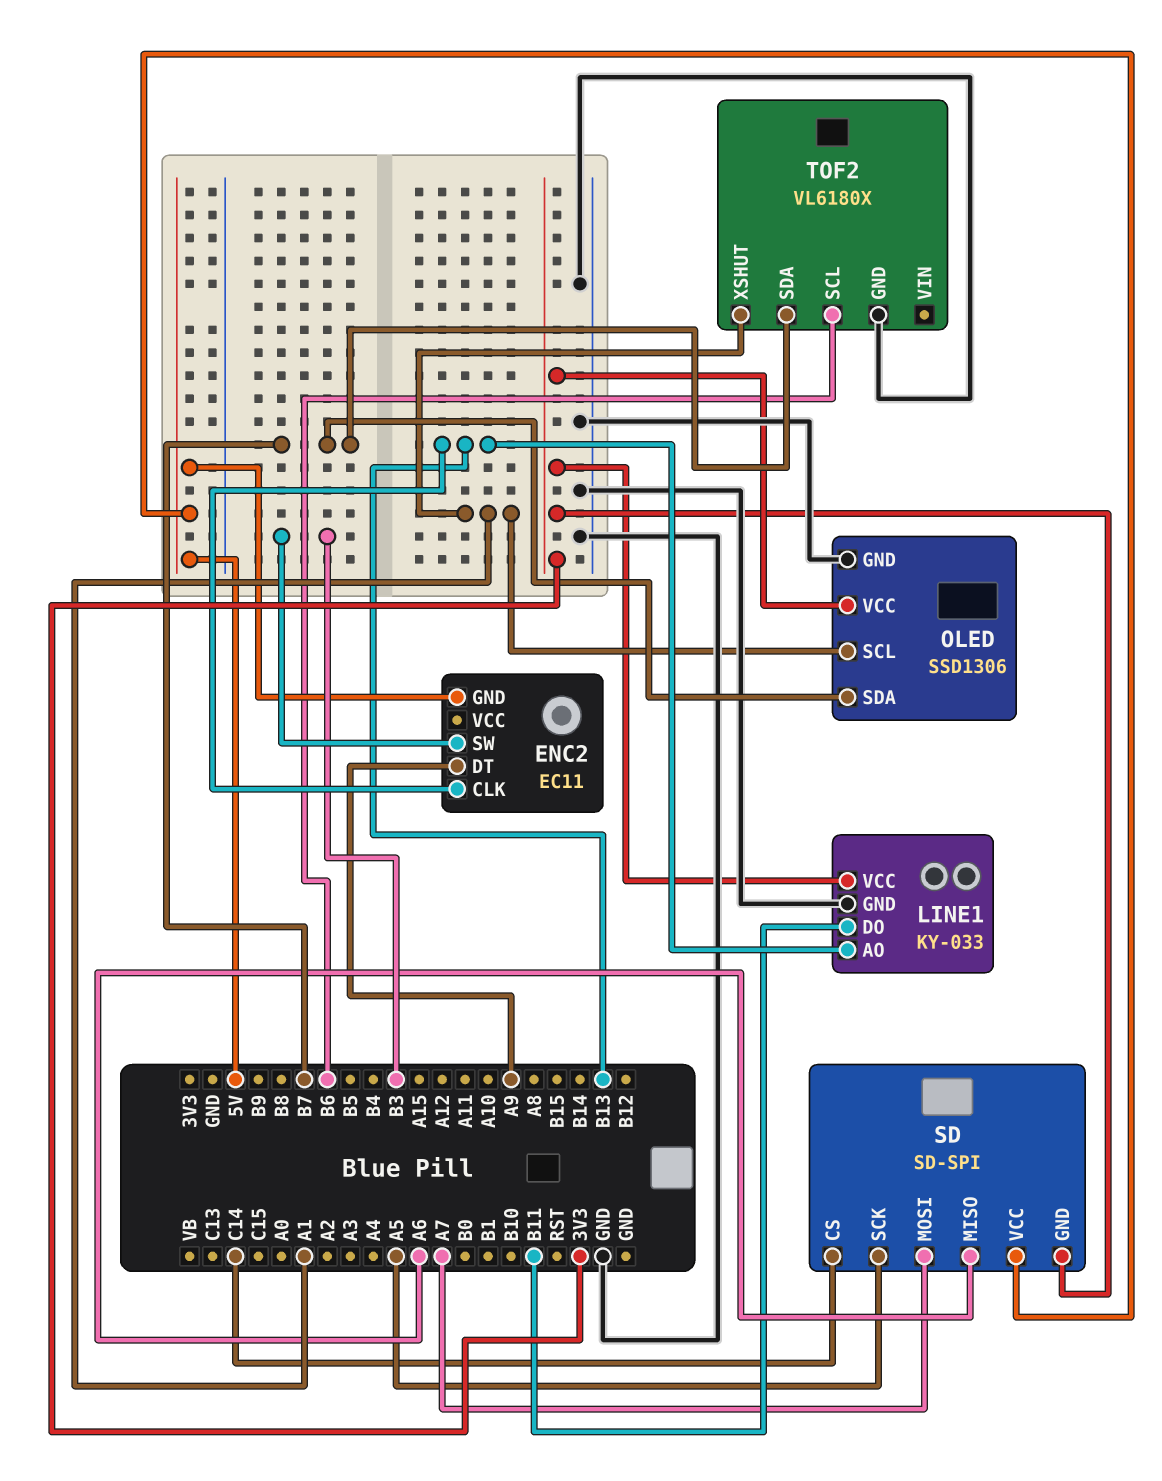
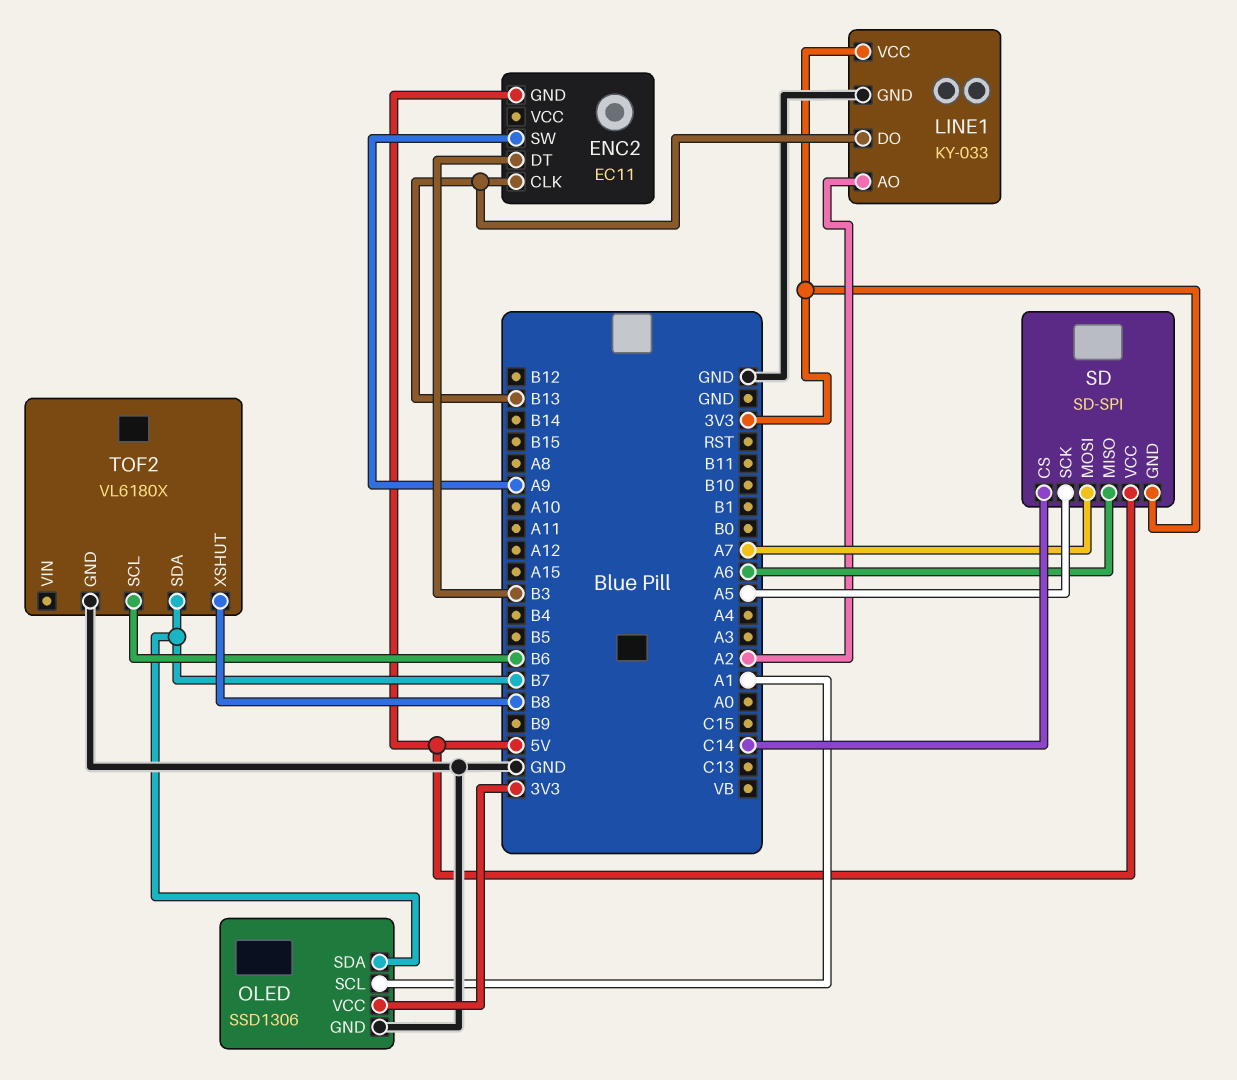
ENC2 pin DT: A9 -> B3
ENC2 pin SW: B3 -> A9
LINE1 pin AO: B13 -> A2
LINE1 pin DO: B11 -> B13
TOF2 pin XSHUT: A1 -> B8

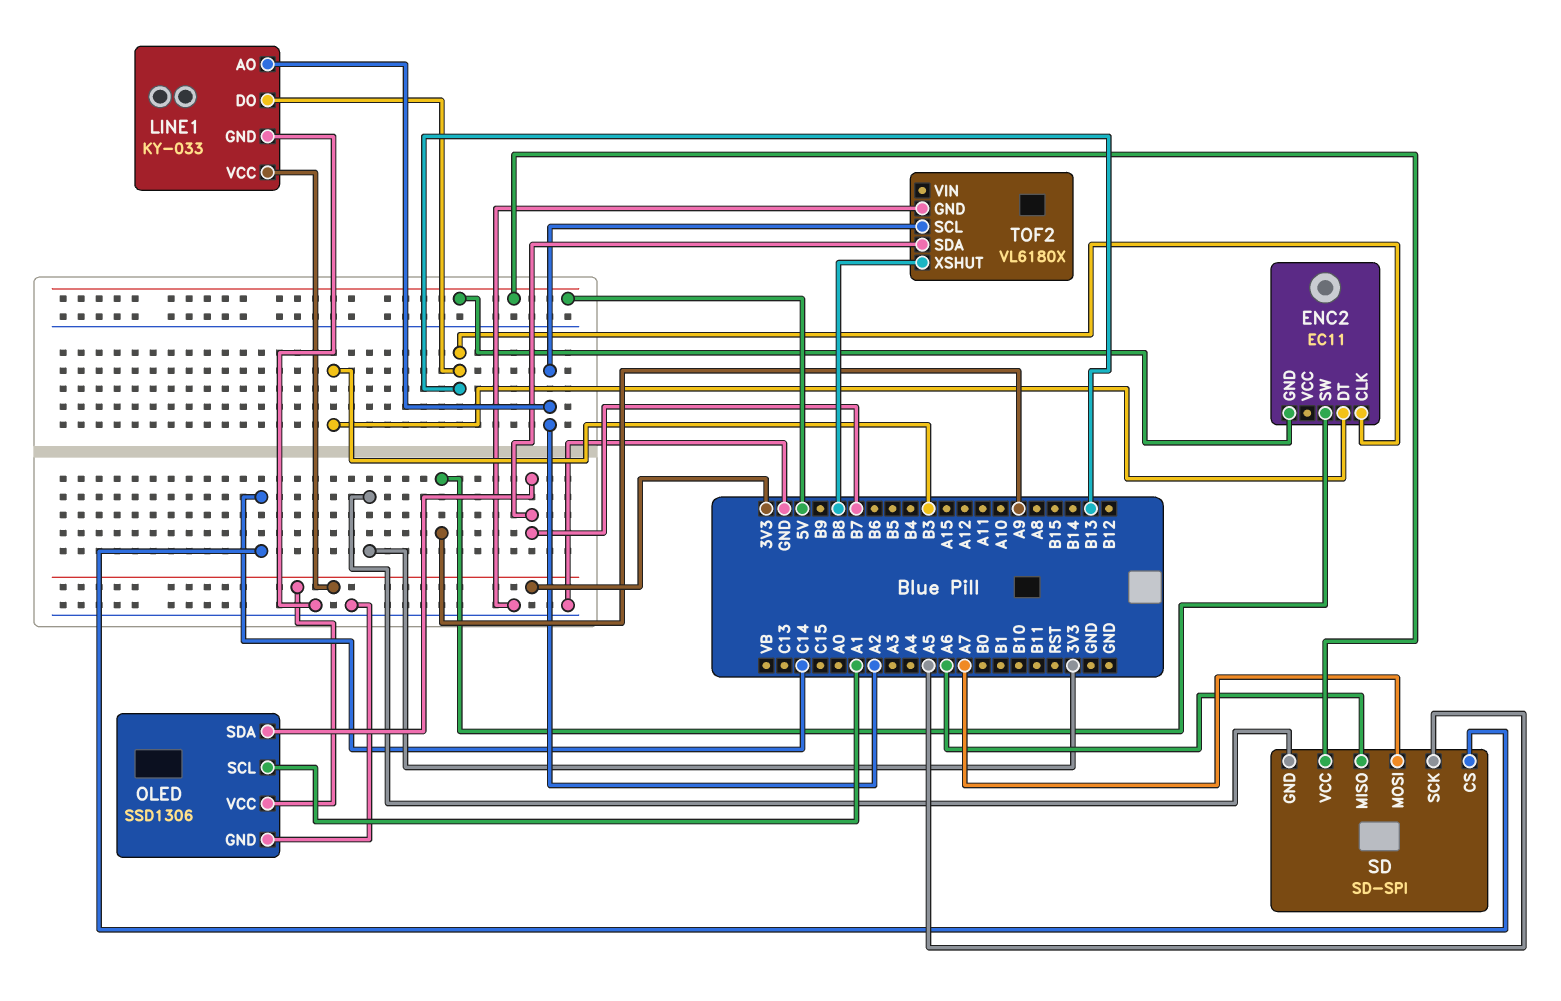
TOF2 pin SCL: B6 -> A2

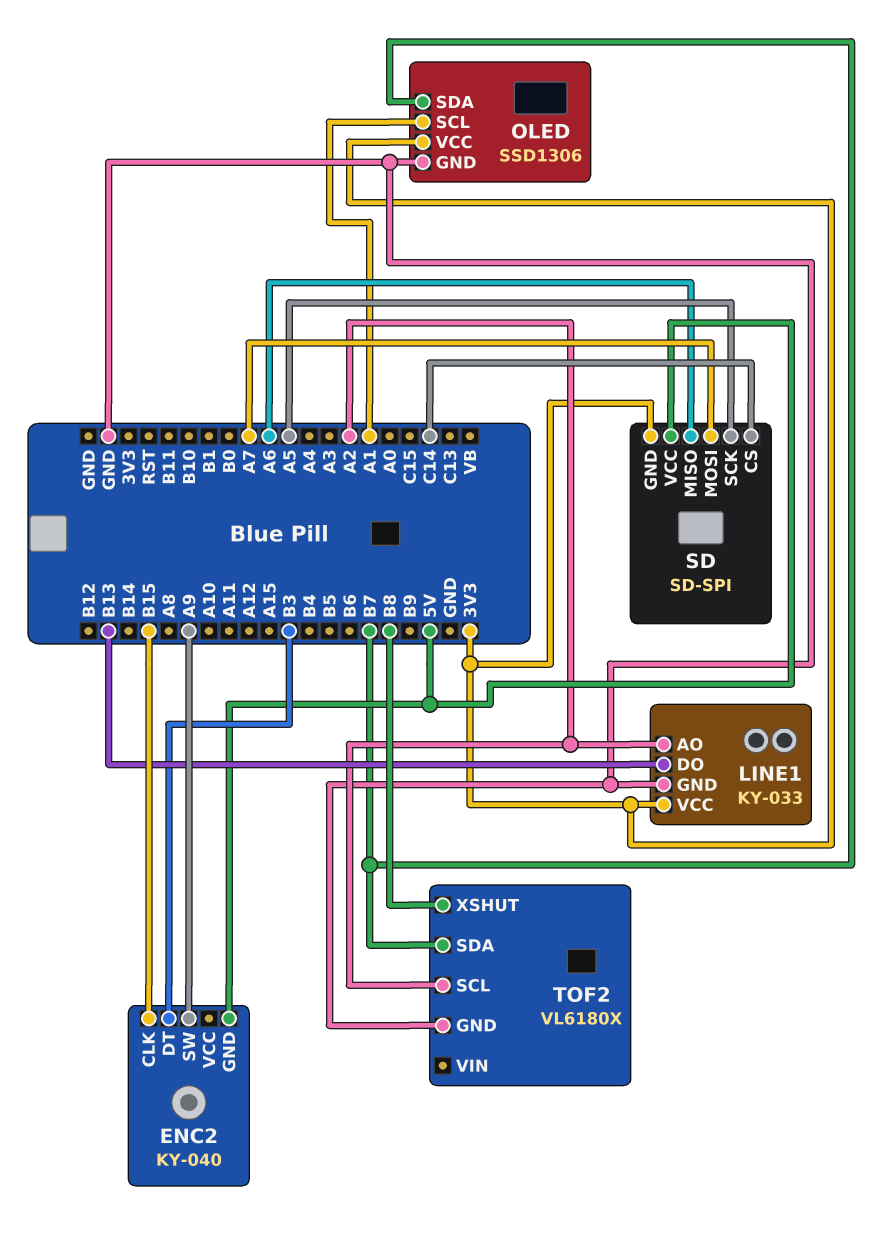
ENC2: EC11 -> KY-040
ENC2 pin CLK: B13 -> B15

